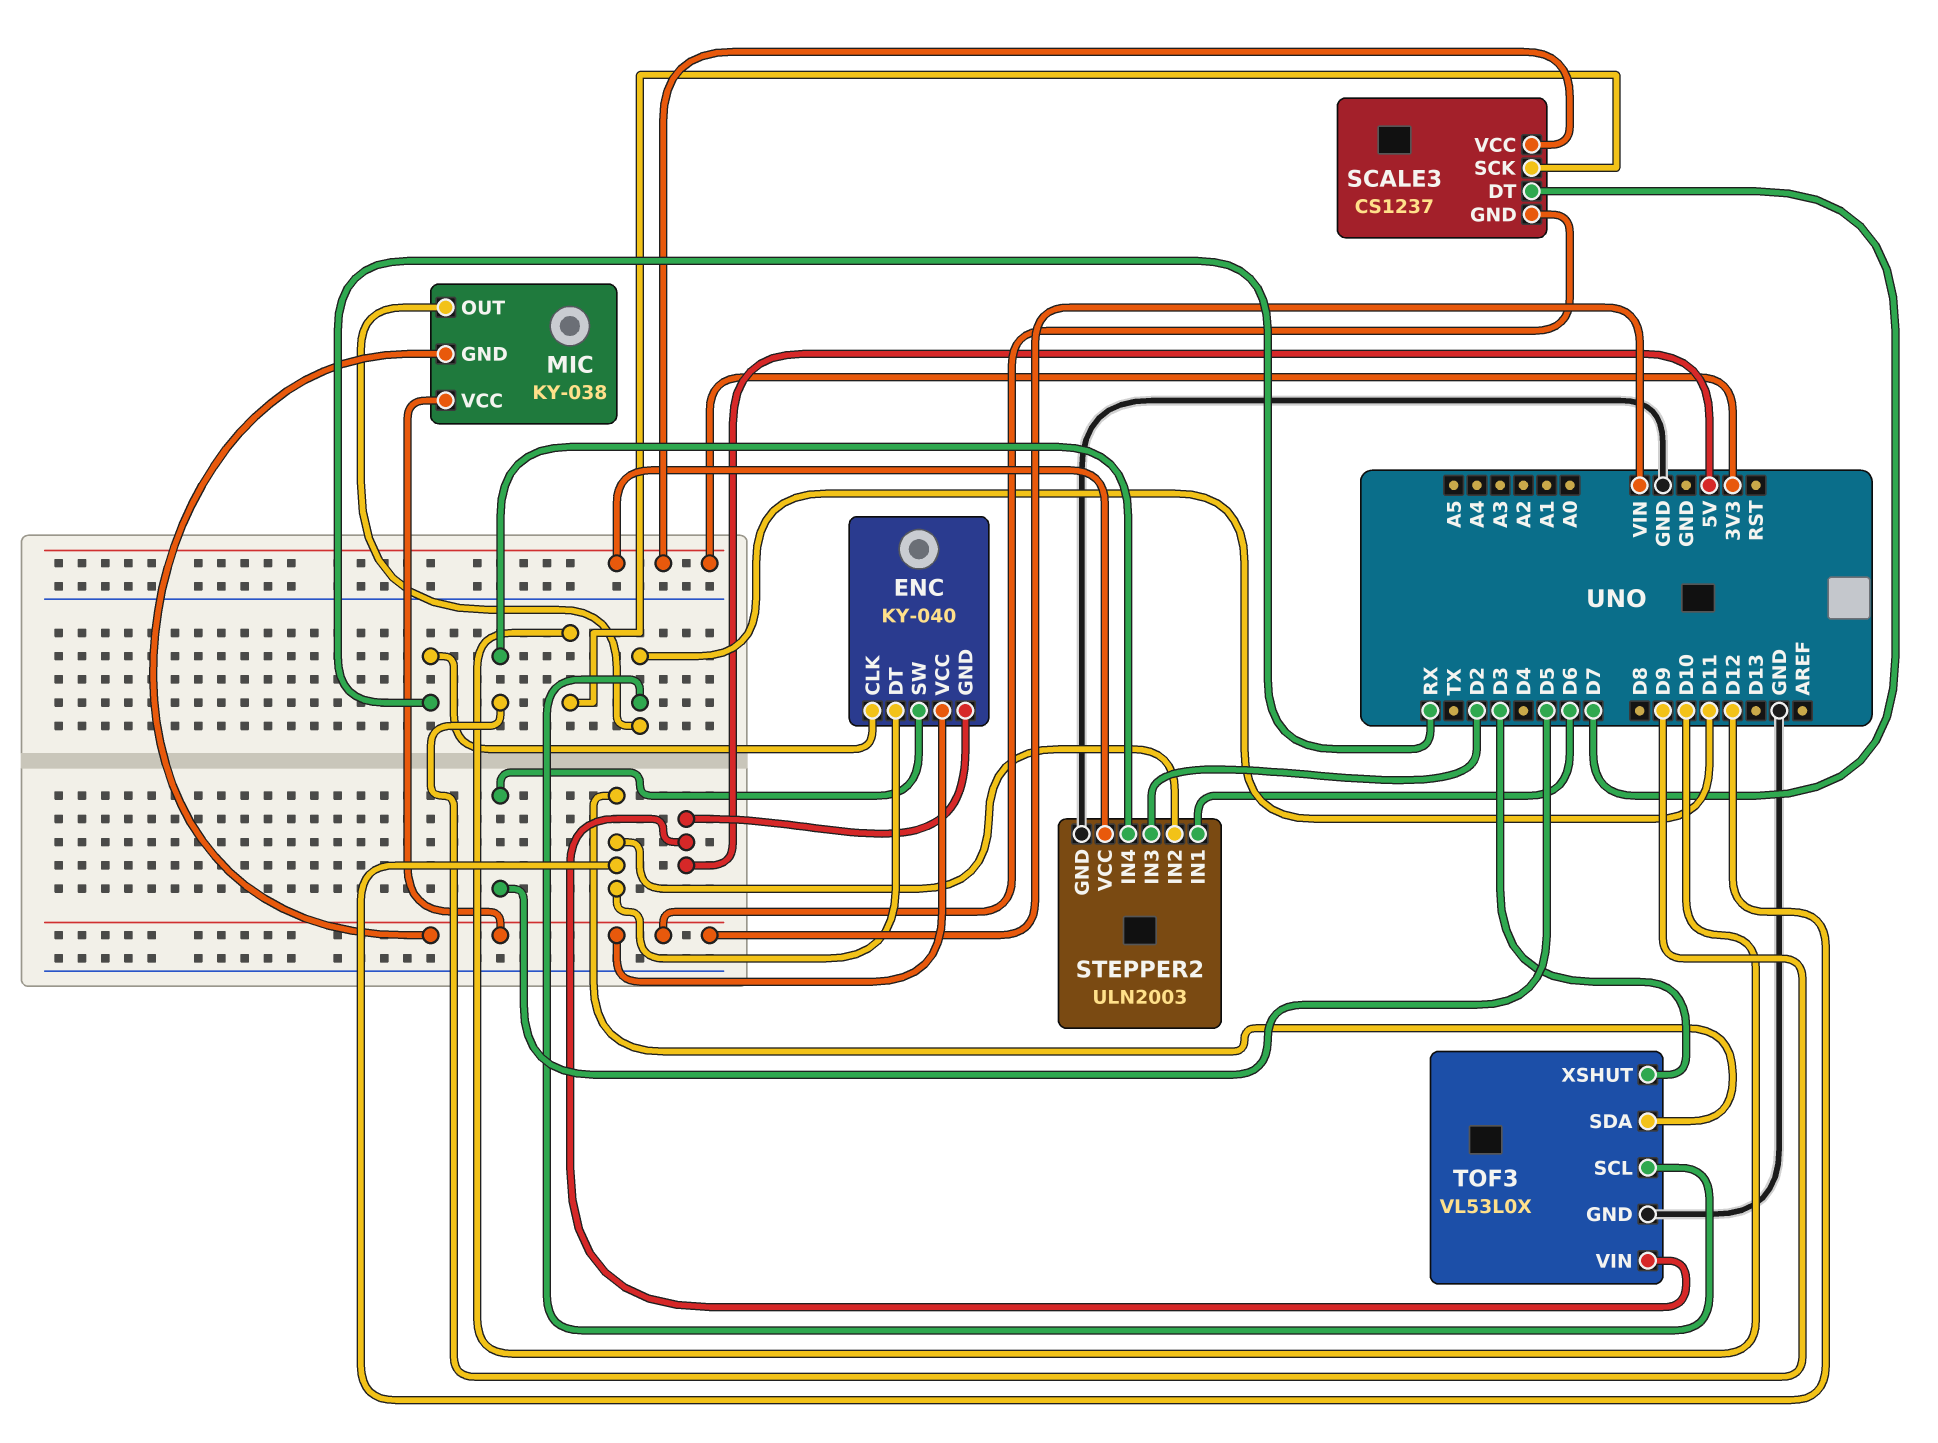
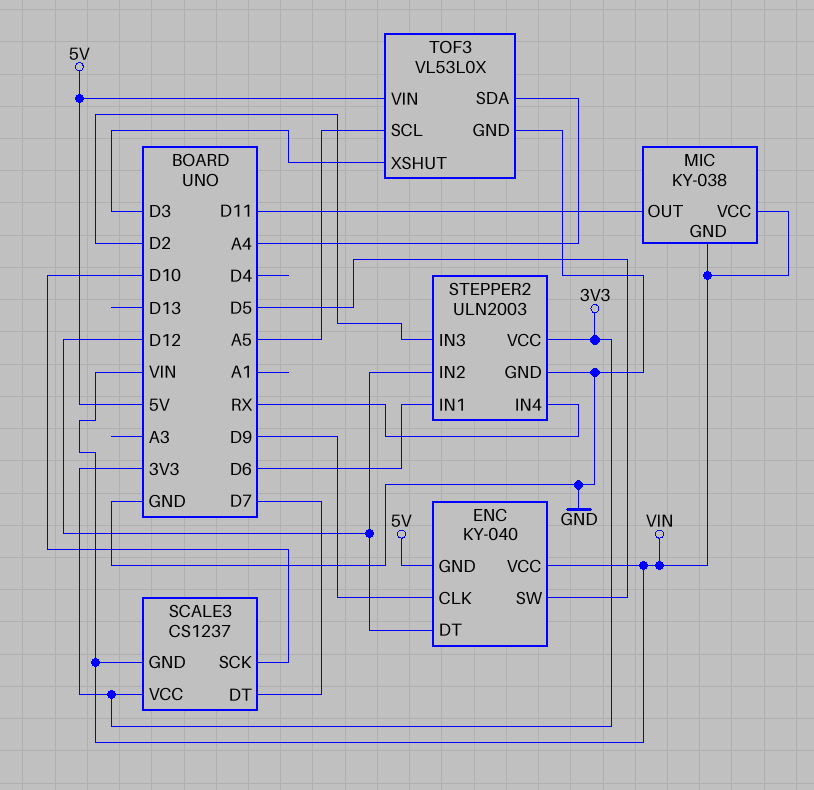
ENC pin CLK: RX -> D9
STEPPER2 pin IN4: D9 -> RX
TOF3 pin SCL: D11 -> A5
TOF3 pin SDA: D12 -> A4

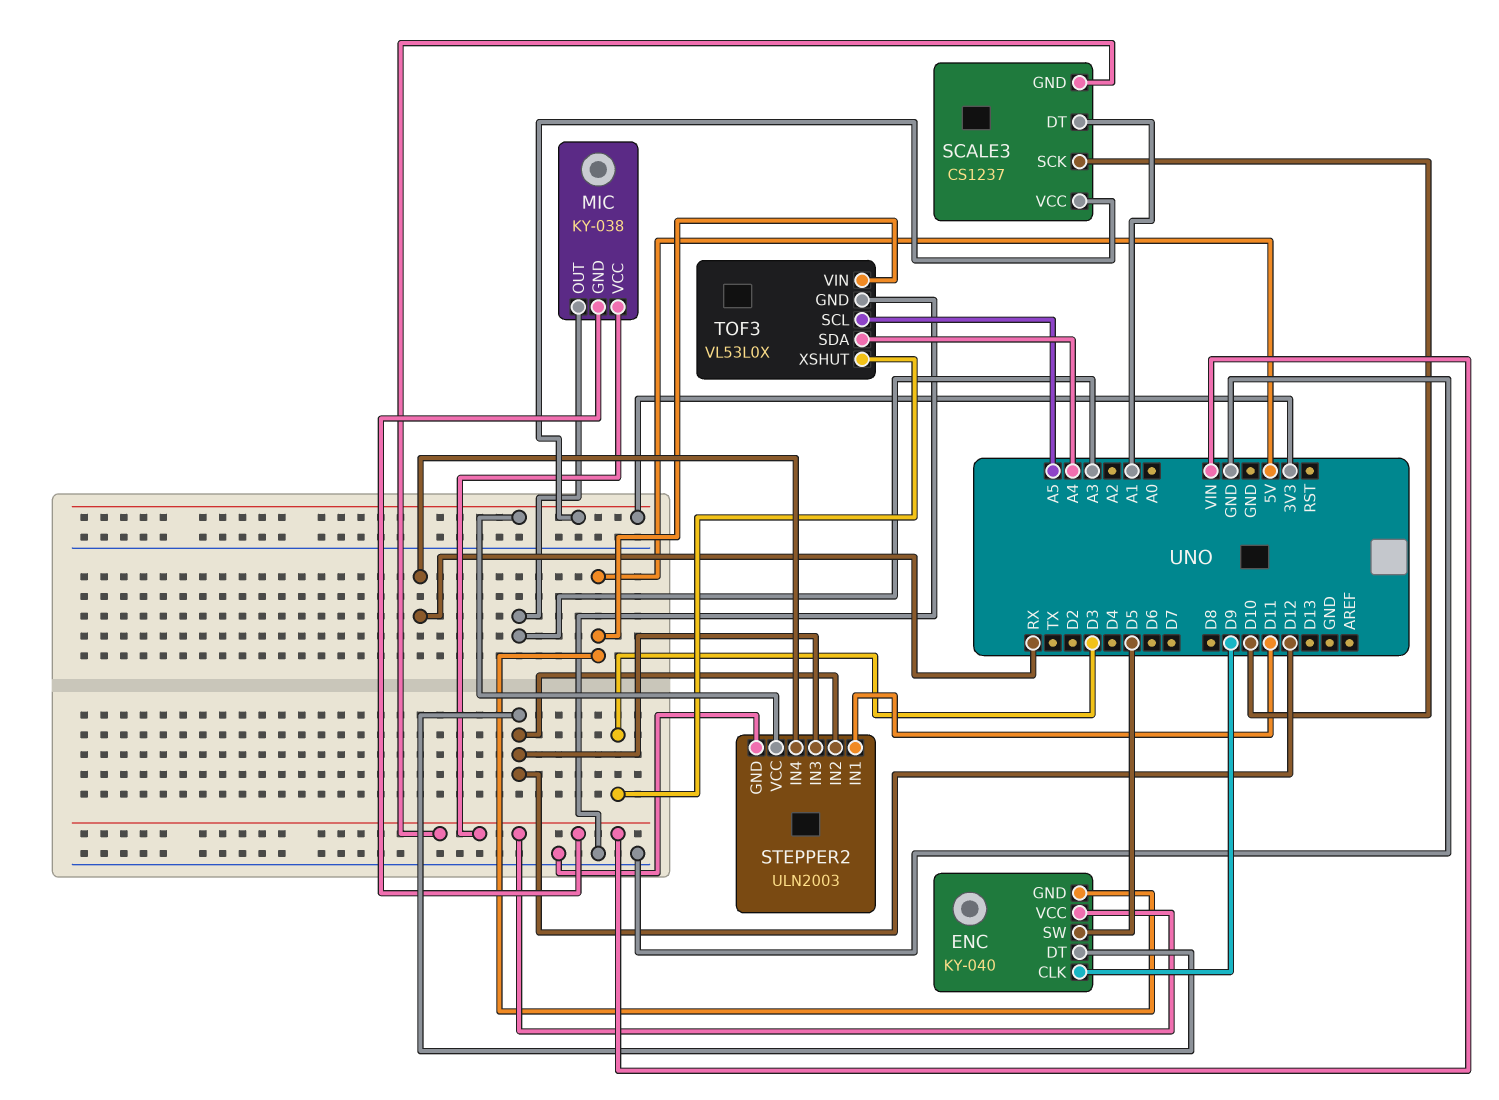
MIC pin OUT: D11 -> A3
SCALE3 pin DT: D7 -> A1
STEPPER2 pin IN1: D6 -> D11
STEPPER2 pin IN3: D2 -> D12

